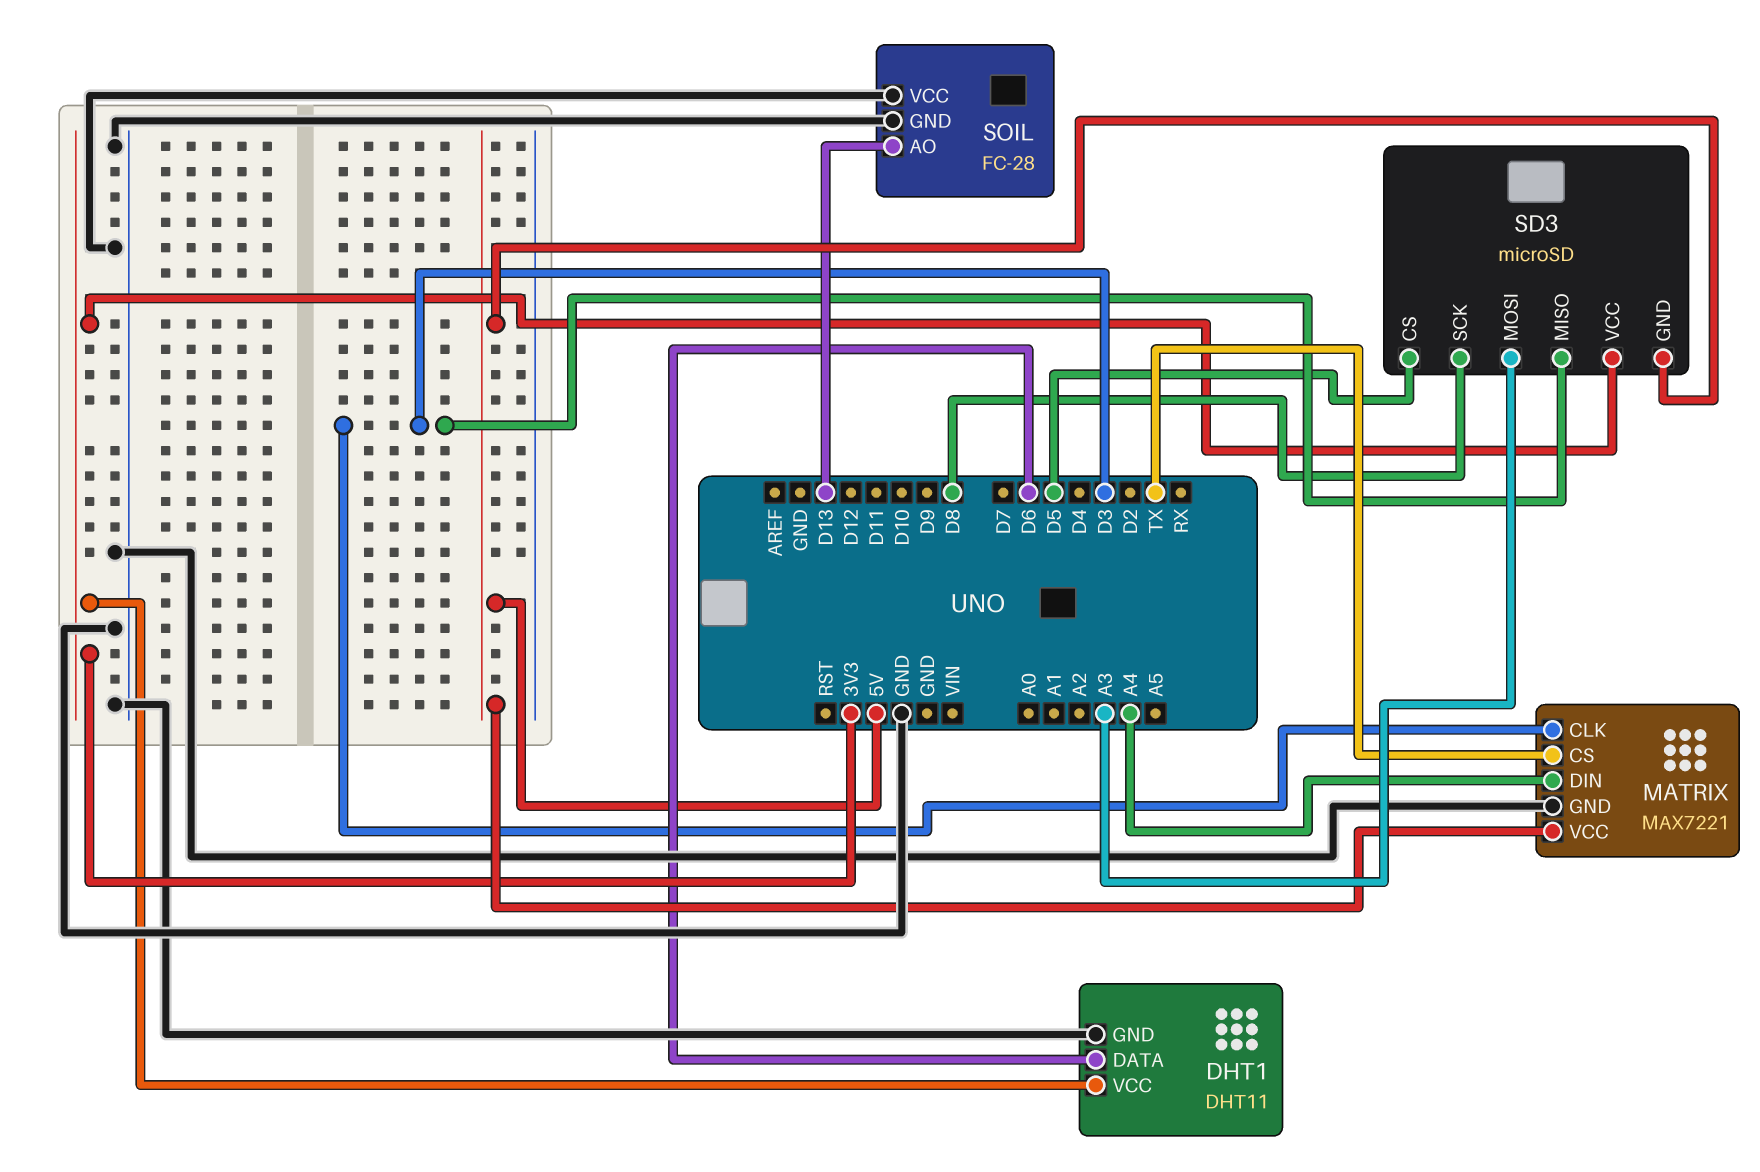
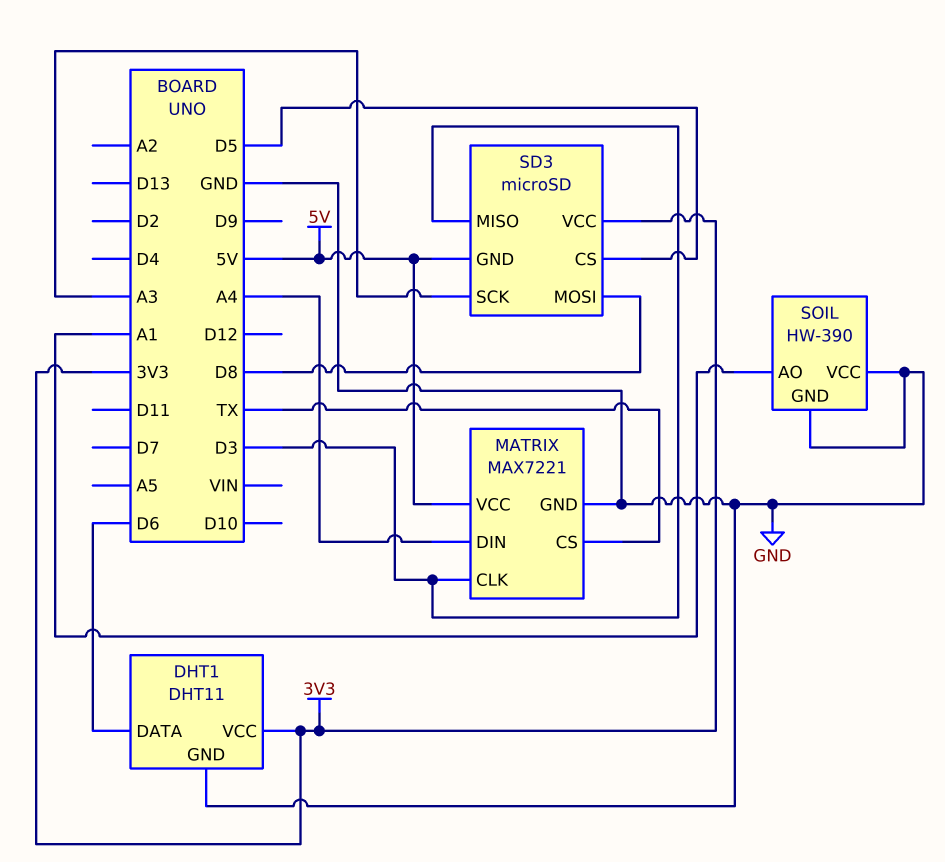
SD3 pin MOSI: A3 -> D8
SD3 pin SCK: D8 -> A3
SOIL: FC-28 -> HW-390
SOIL pin AO: D13 -> A1

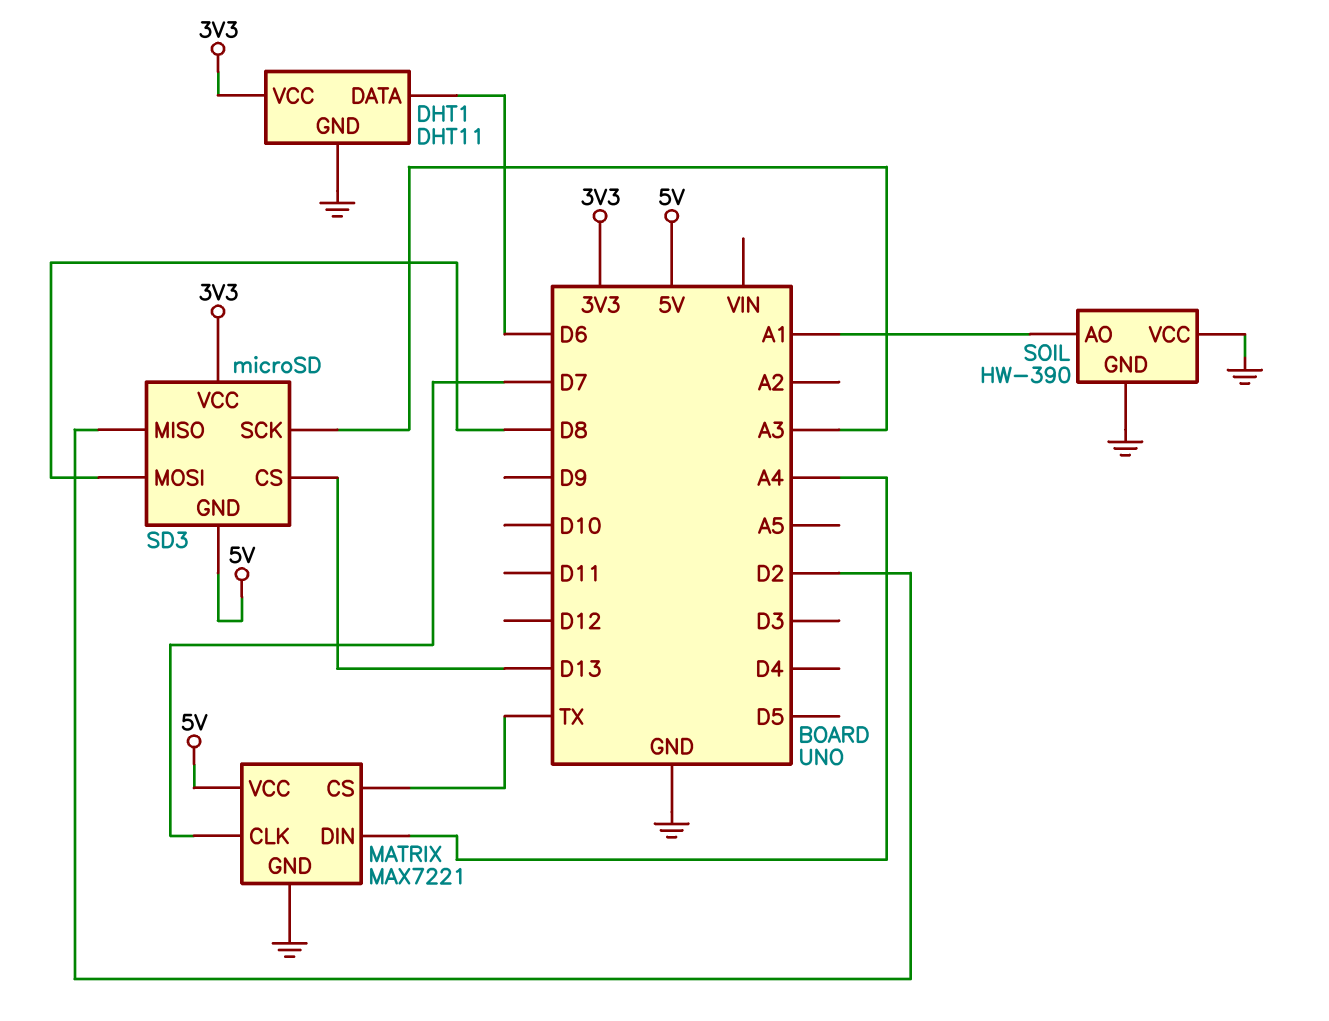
MATRIX pin CLK: D3 -> D7
SD3 pin CS: D5 -> D13
SD3 pin MISO: D3 -> D2

